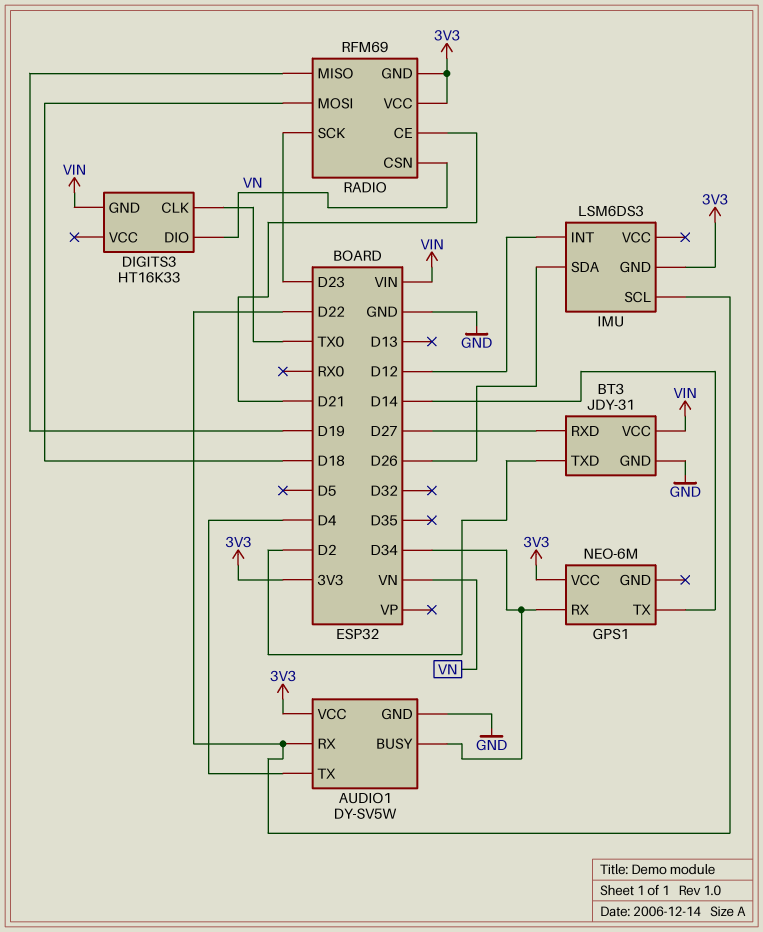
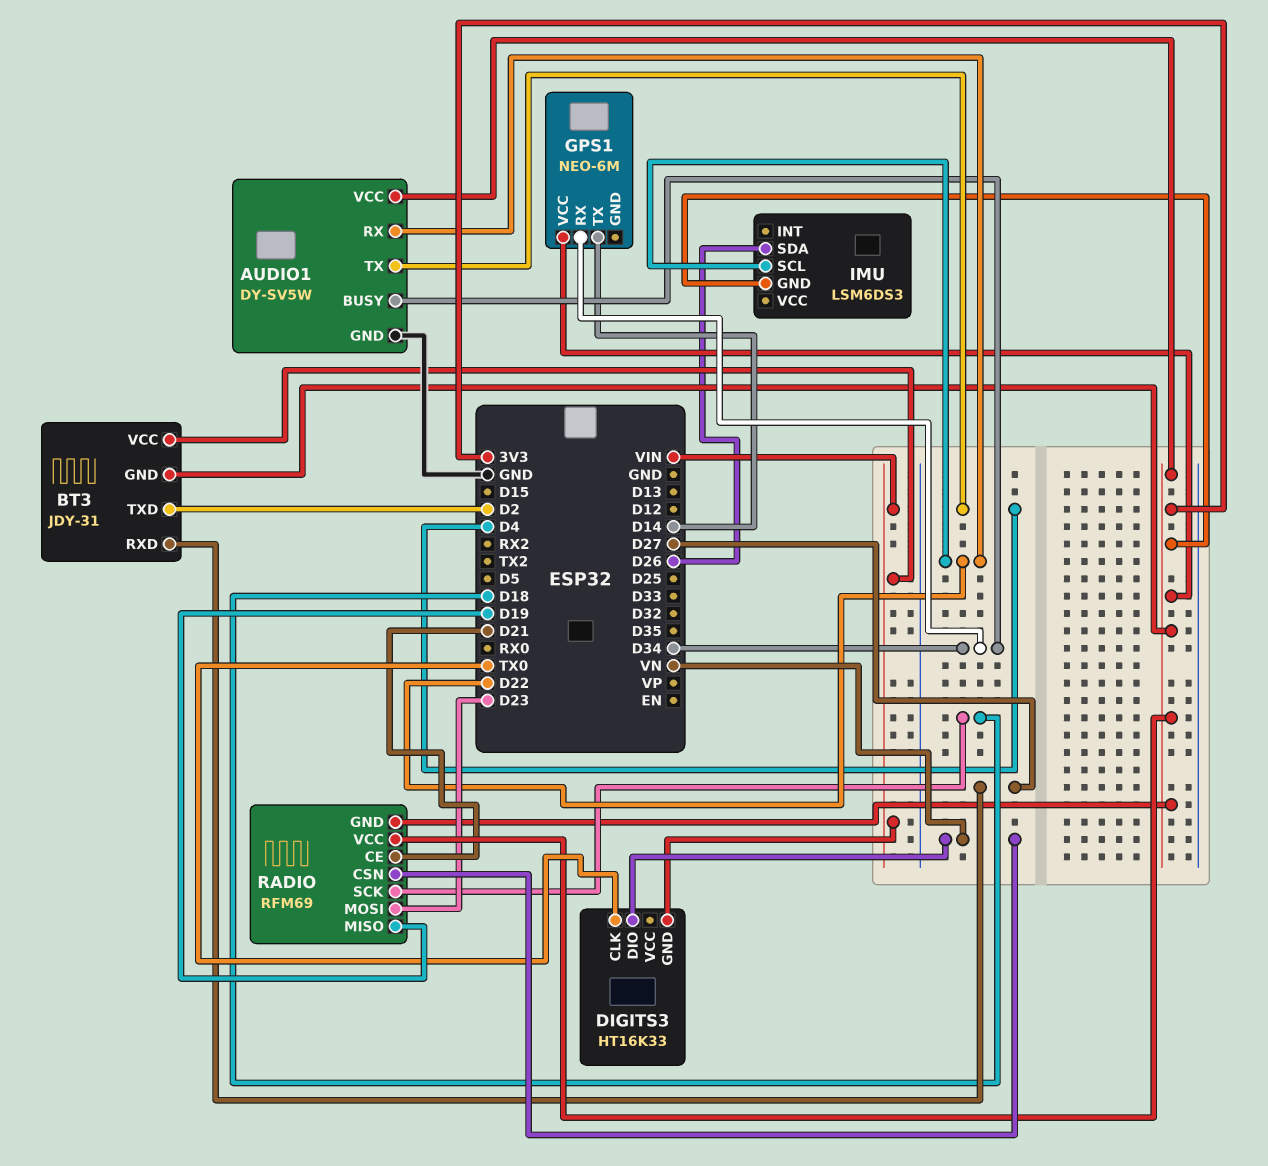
BT3 pin GND: GND -> 3V3
IMU pin INT: D12 -> none
RADIO pin MOSI: D18 -> D23
RADIO pin SCK: D23 -> D18

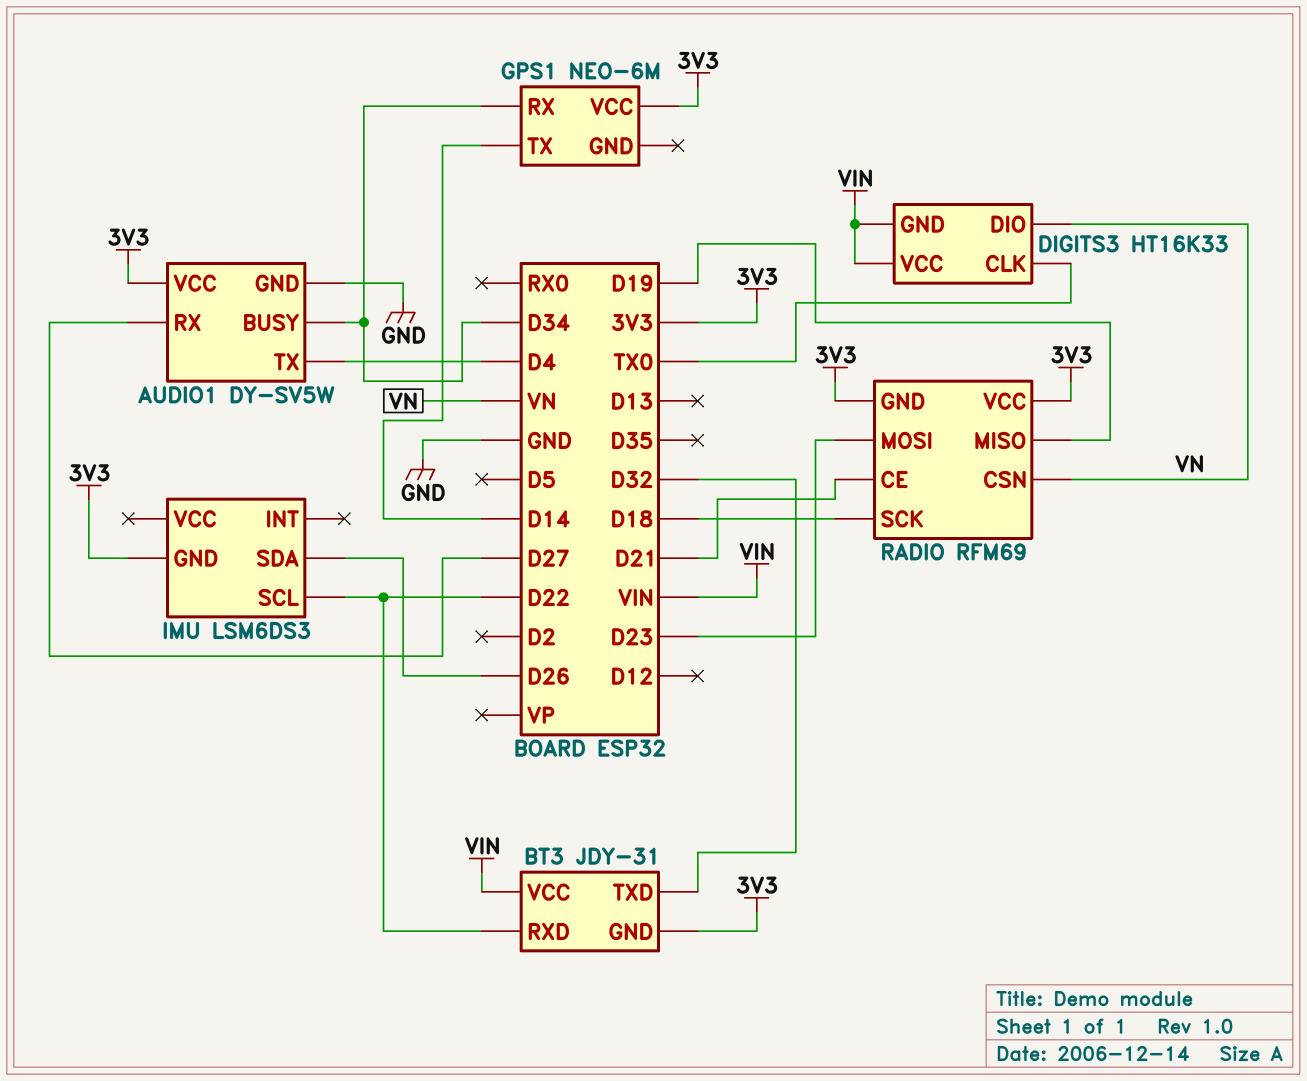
AUDIO1 pin RX: D22 -> D27
BT3 pin RXD: D27 -> D22
BT3 pin TXD: D2 -> D32
DIGITS3 pin VCC: none -> VIN

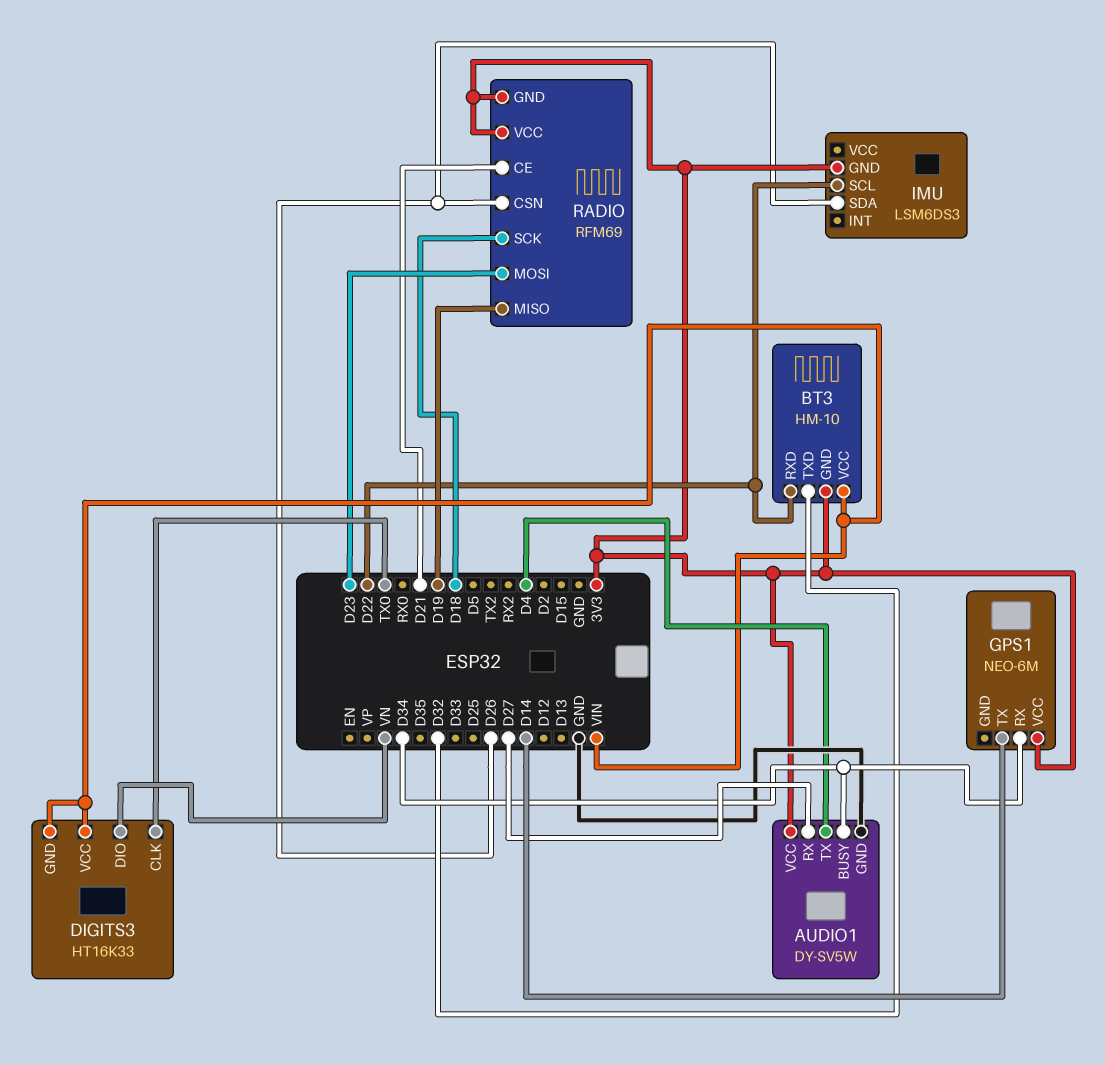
BT3: JDY-31 -> HM-10
RADIO pin CSN: VN -> D26

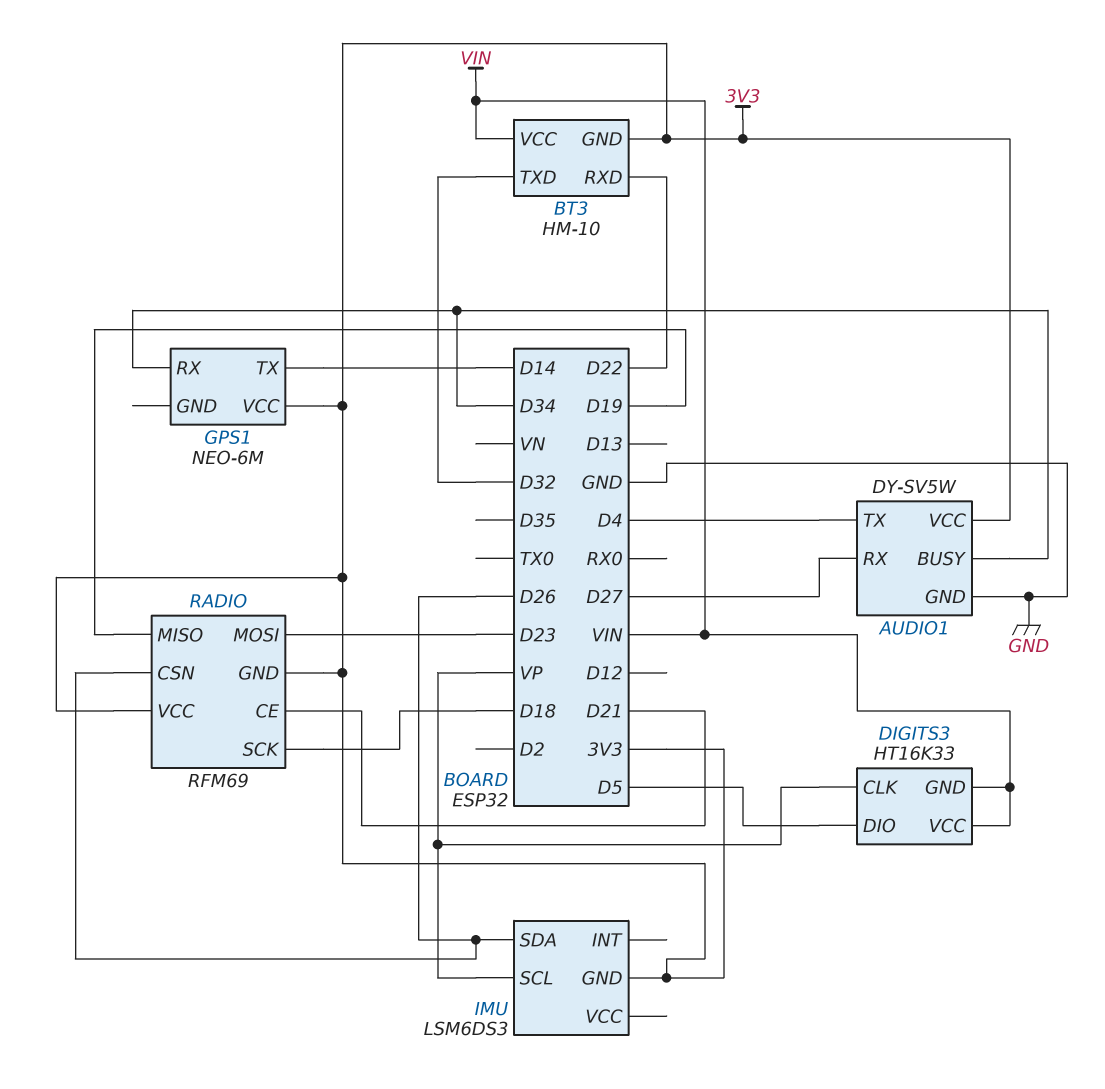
DIGITS3 pin CLK: TX0 -> VP
DIGITS3 pin DIO: VN -> D5
IMU pin SCL: D22 -> VP

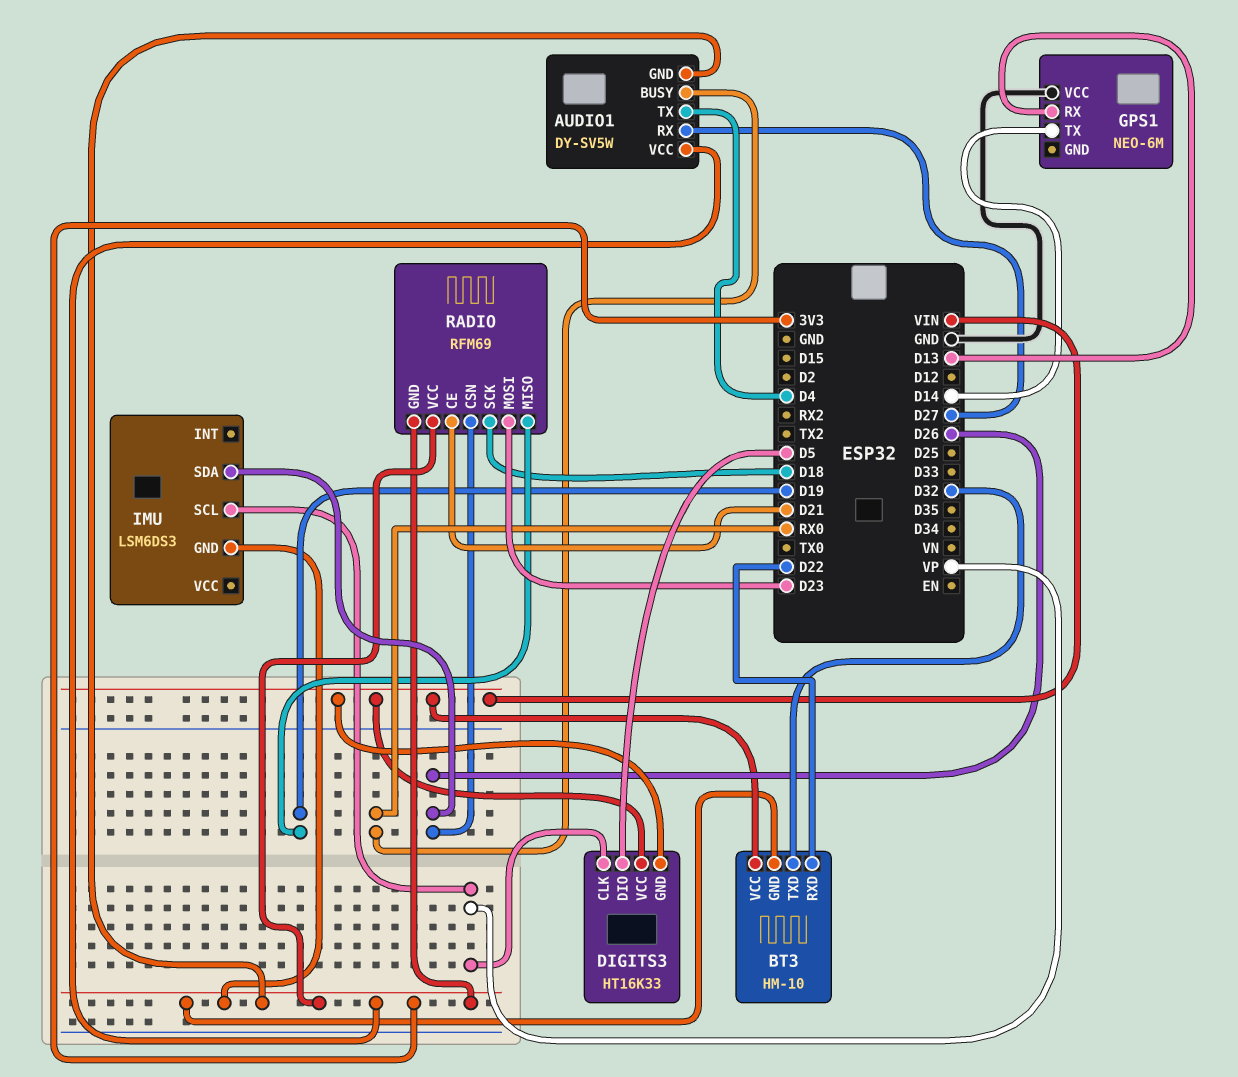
AUDIO1 pin BUSY: D34 -> RX0
AUDIO1 pin GND: GND -> 3V3
GPS1 pin RX: D34 -> D13
GPS1 pin VCC: 3V3 -> GND

